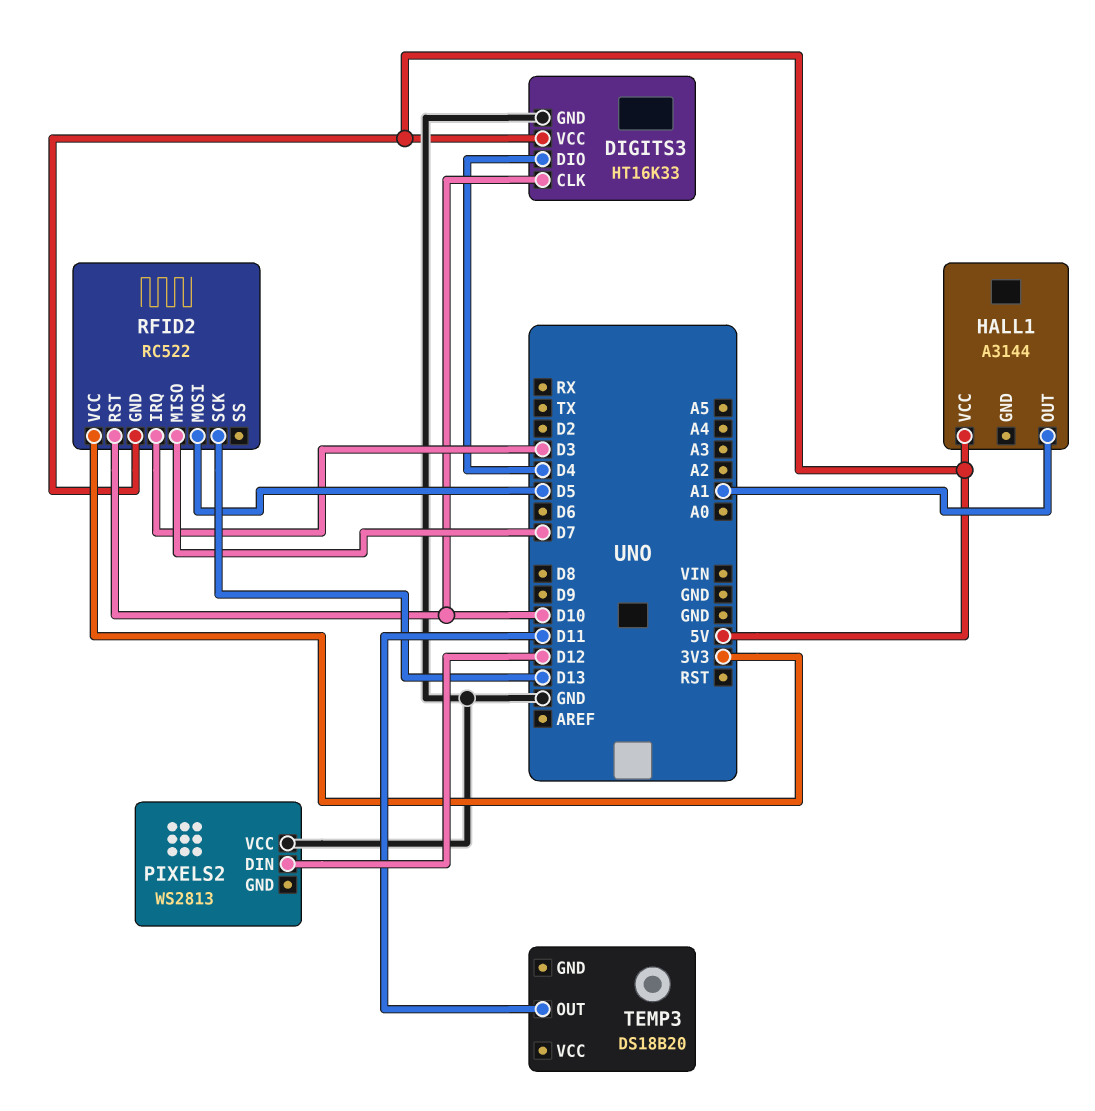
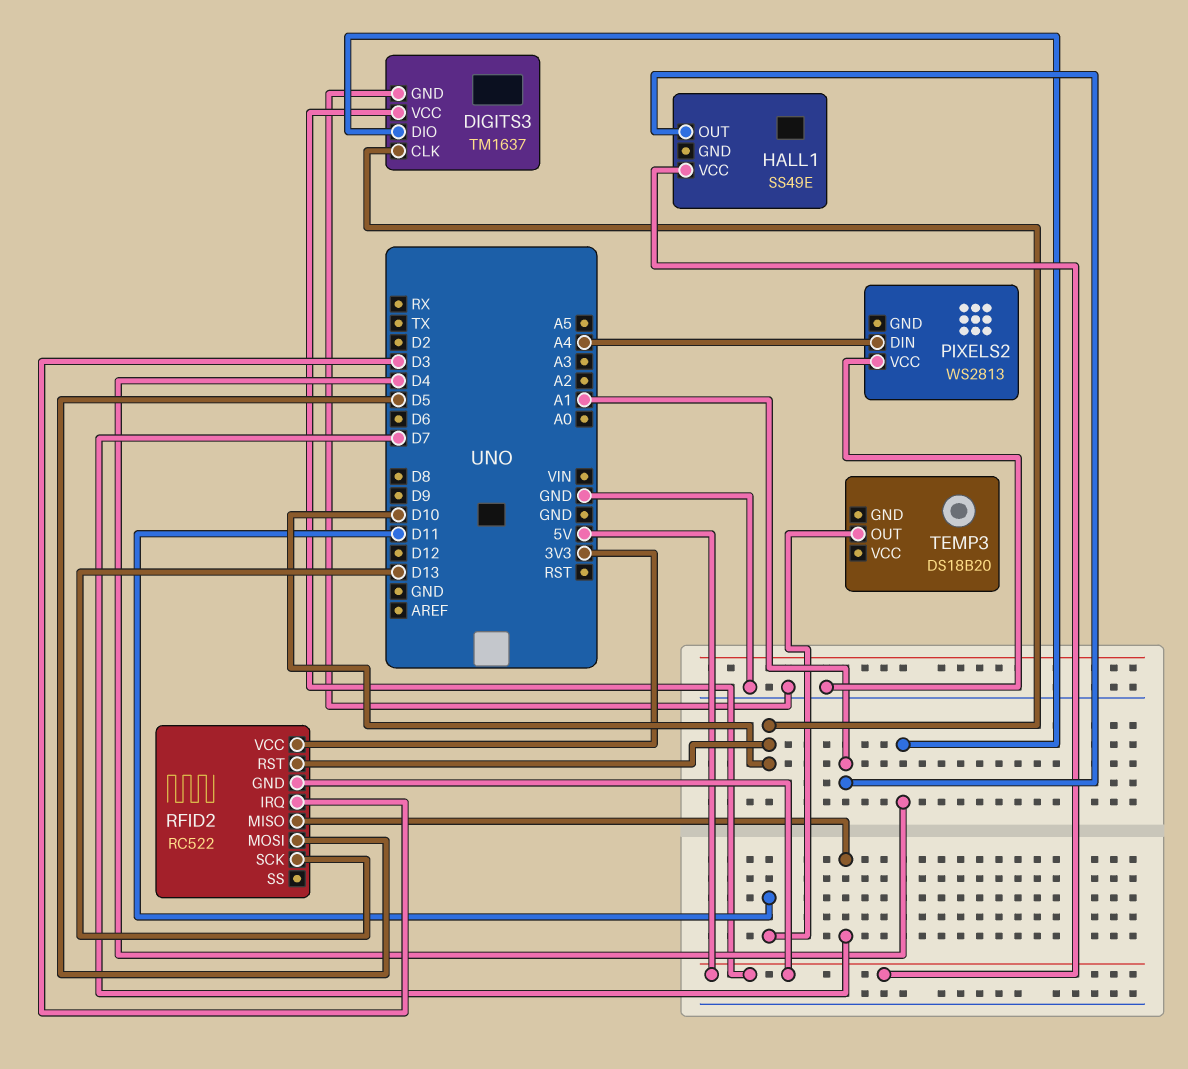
DIGITS3: HT16K33 -> TM1637
HALL1: A3144 -> SS49E
PIXELS2 pin DIN: D12 -> A4

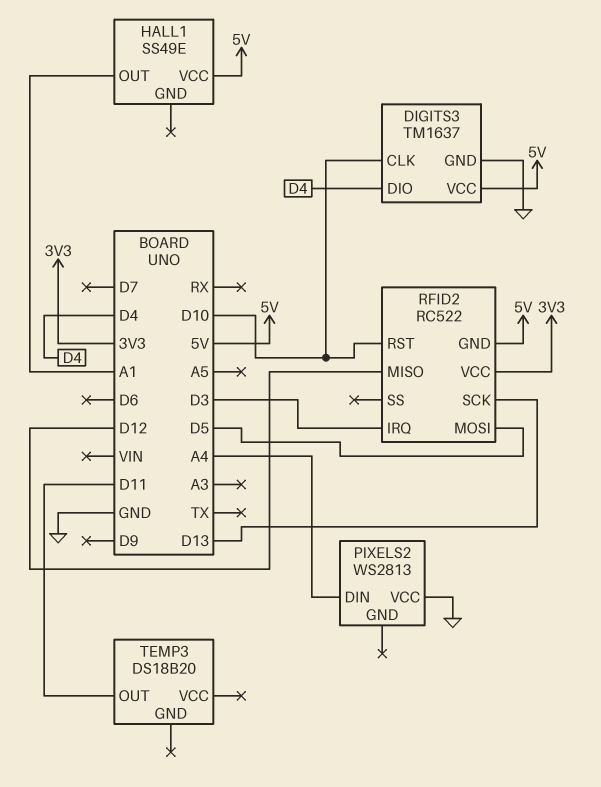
RFID2 pin MISO: D7 -> D12

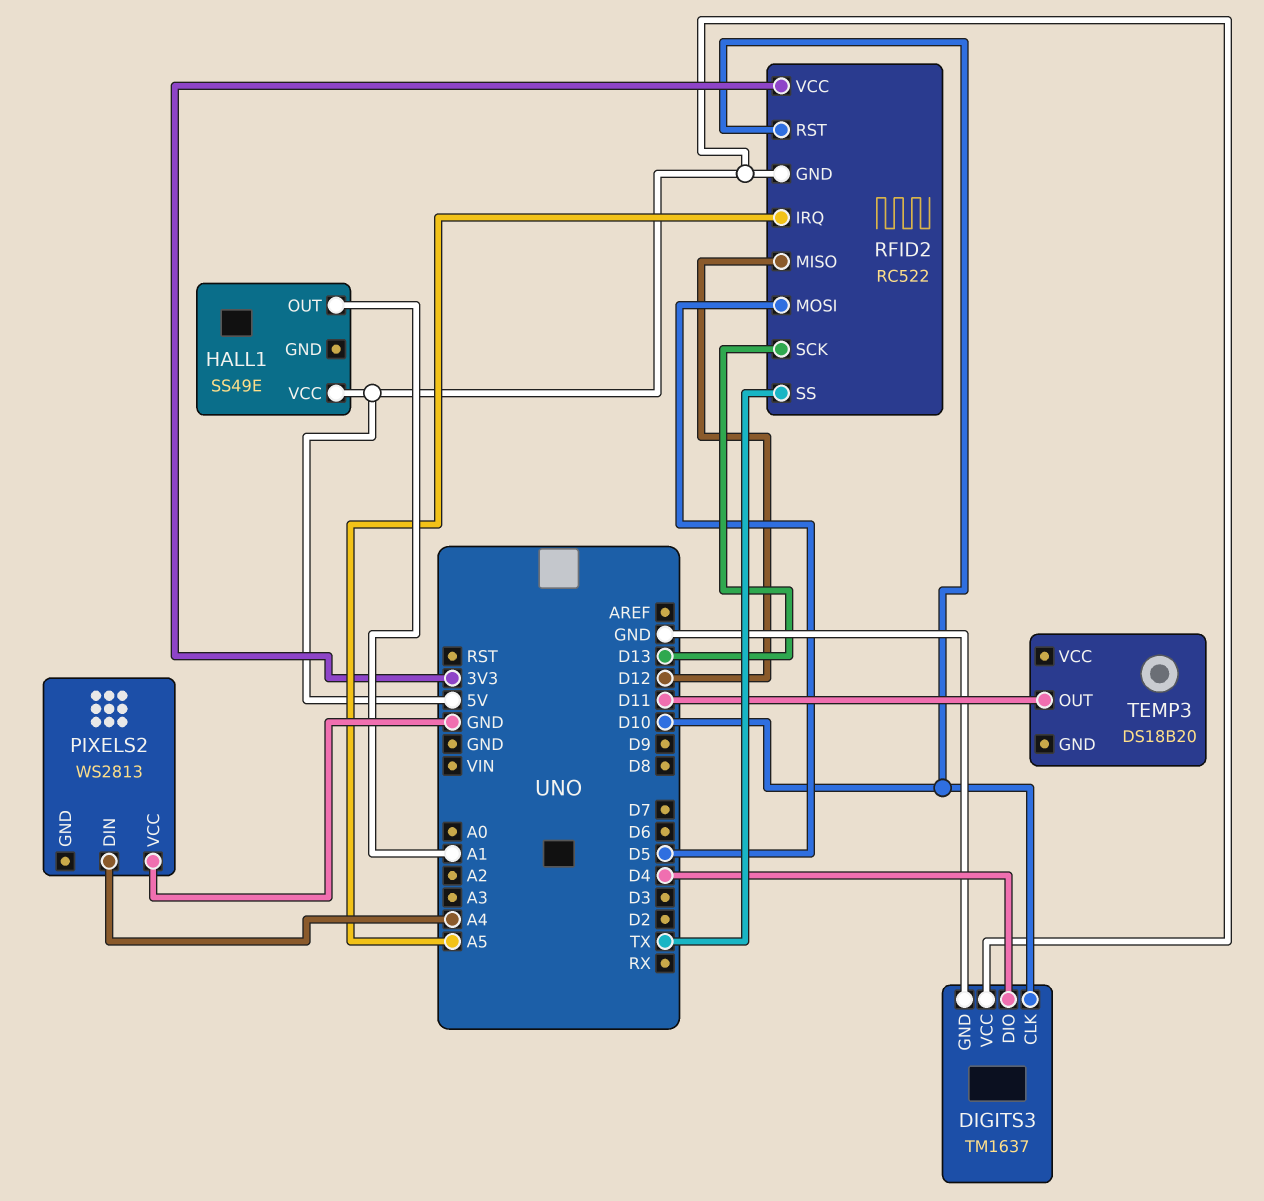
RFID2 pin IRQ: D3 -> A5
RFID2 pin SS: none -> TX

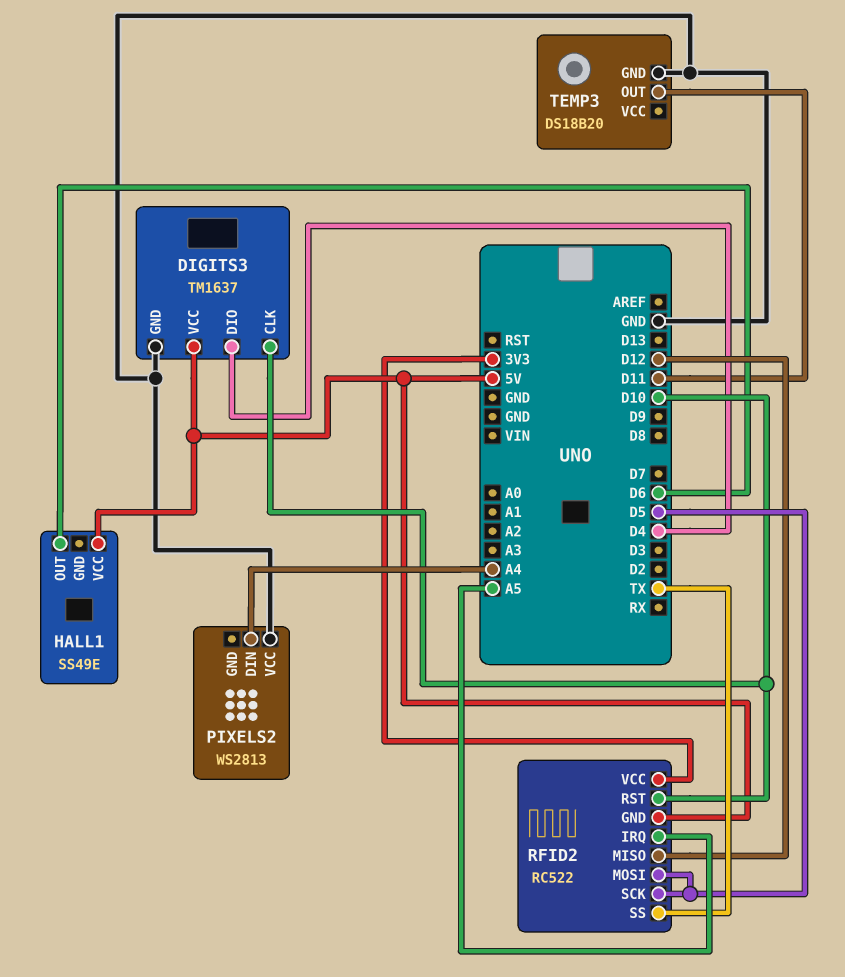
HALL1 pin OUT: A1 -> D6
RFID2 pin SCK: D13 -> D5
TEMP3 pin GND: none -> GND

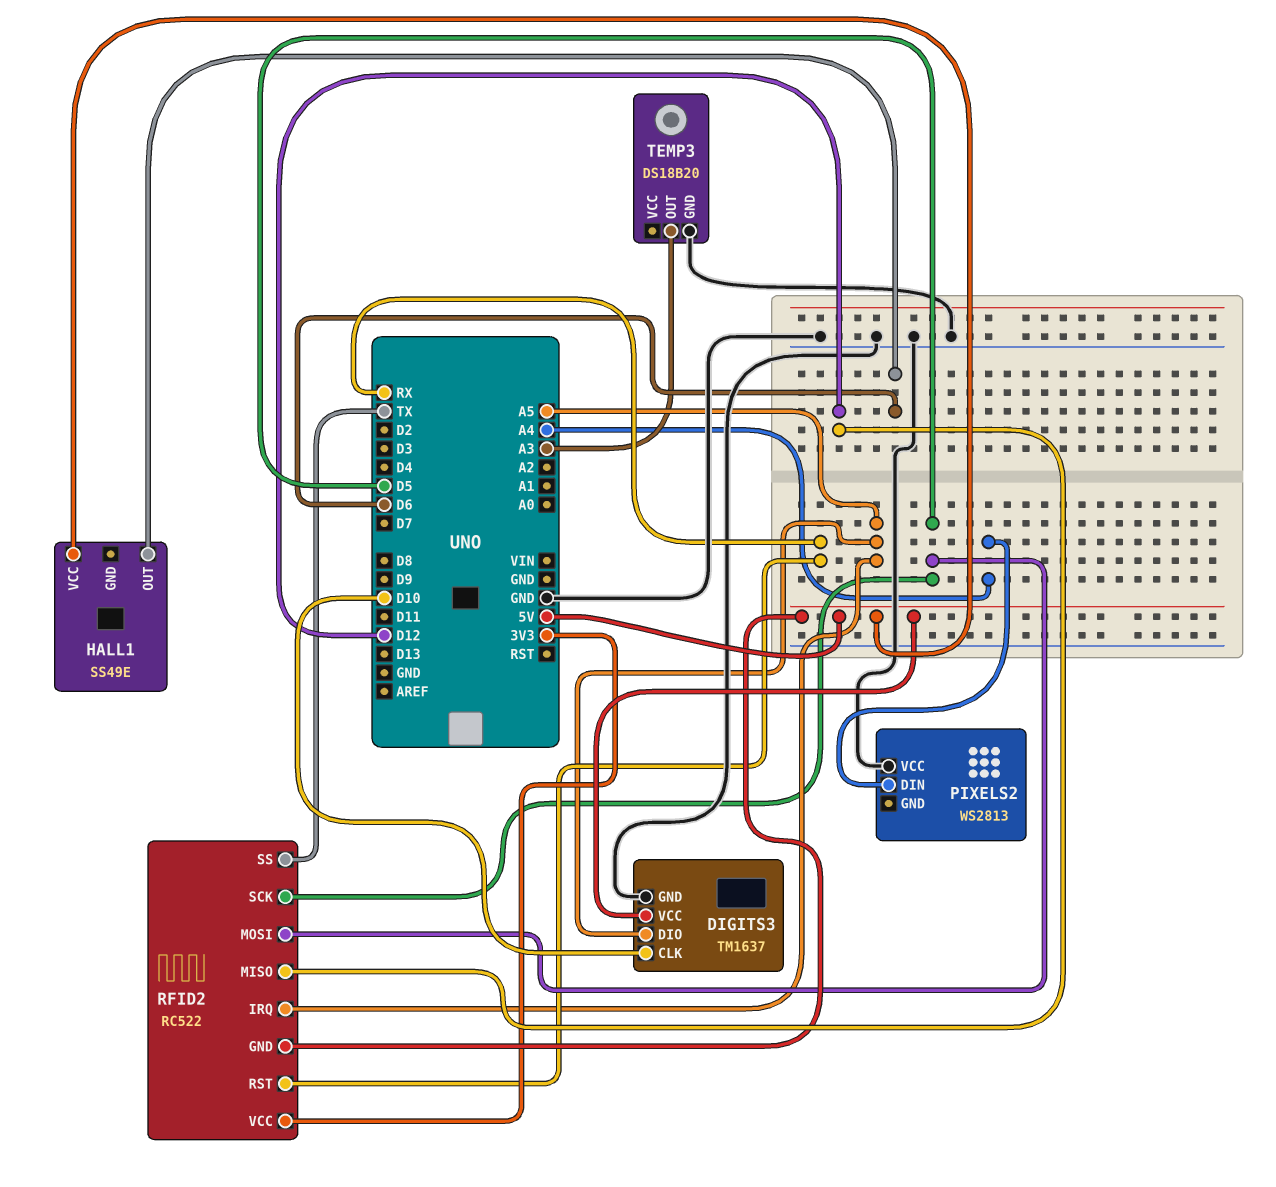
DIGITS3 pin DIO: D4 -> A5
RFID2 pin RST: D10 -> RX
TEMP3 pin OUT: D11 -> A3

